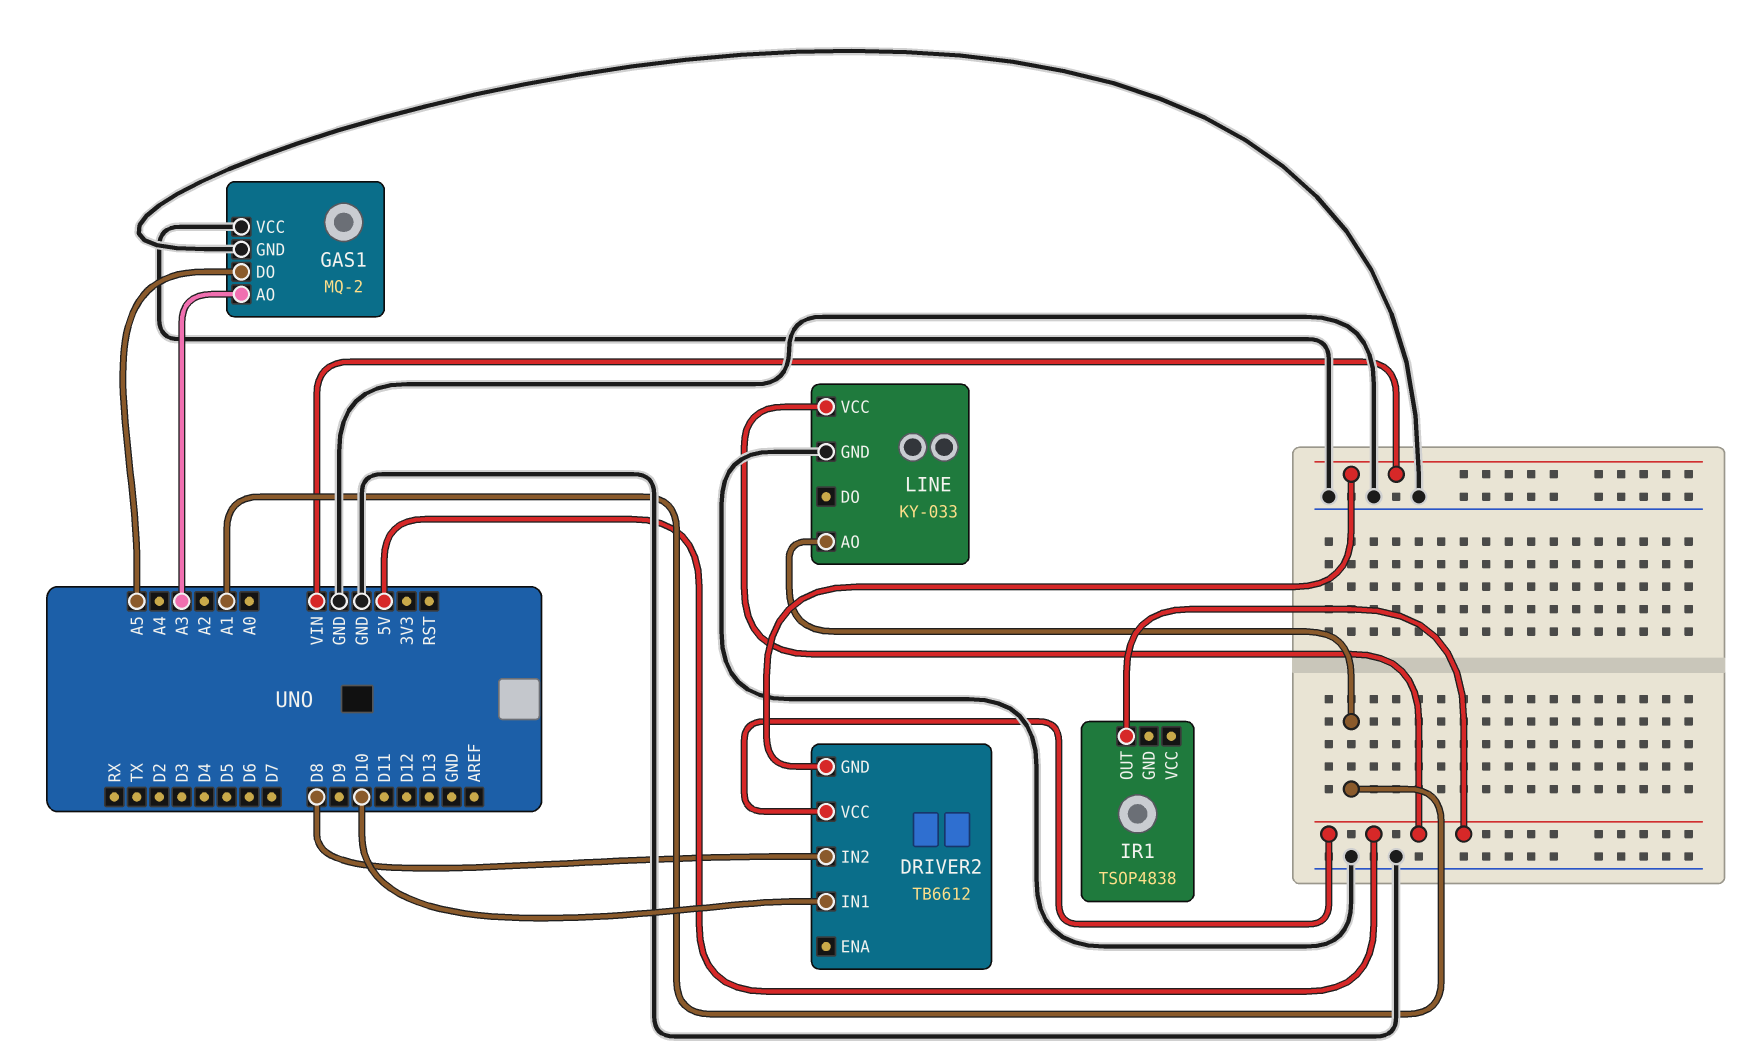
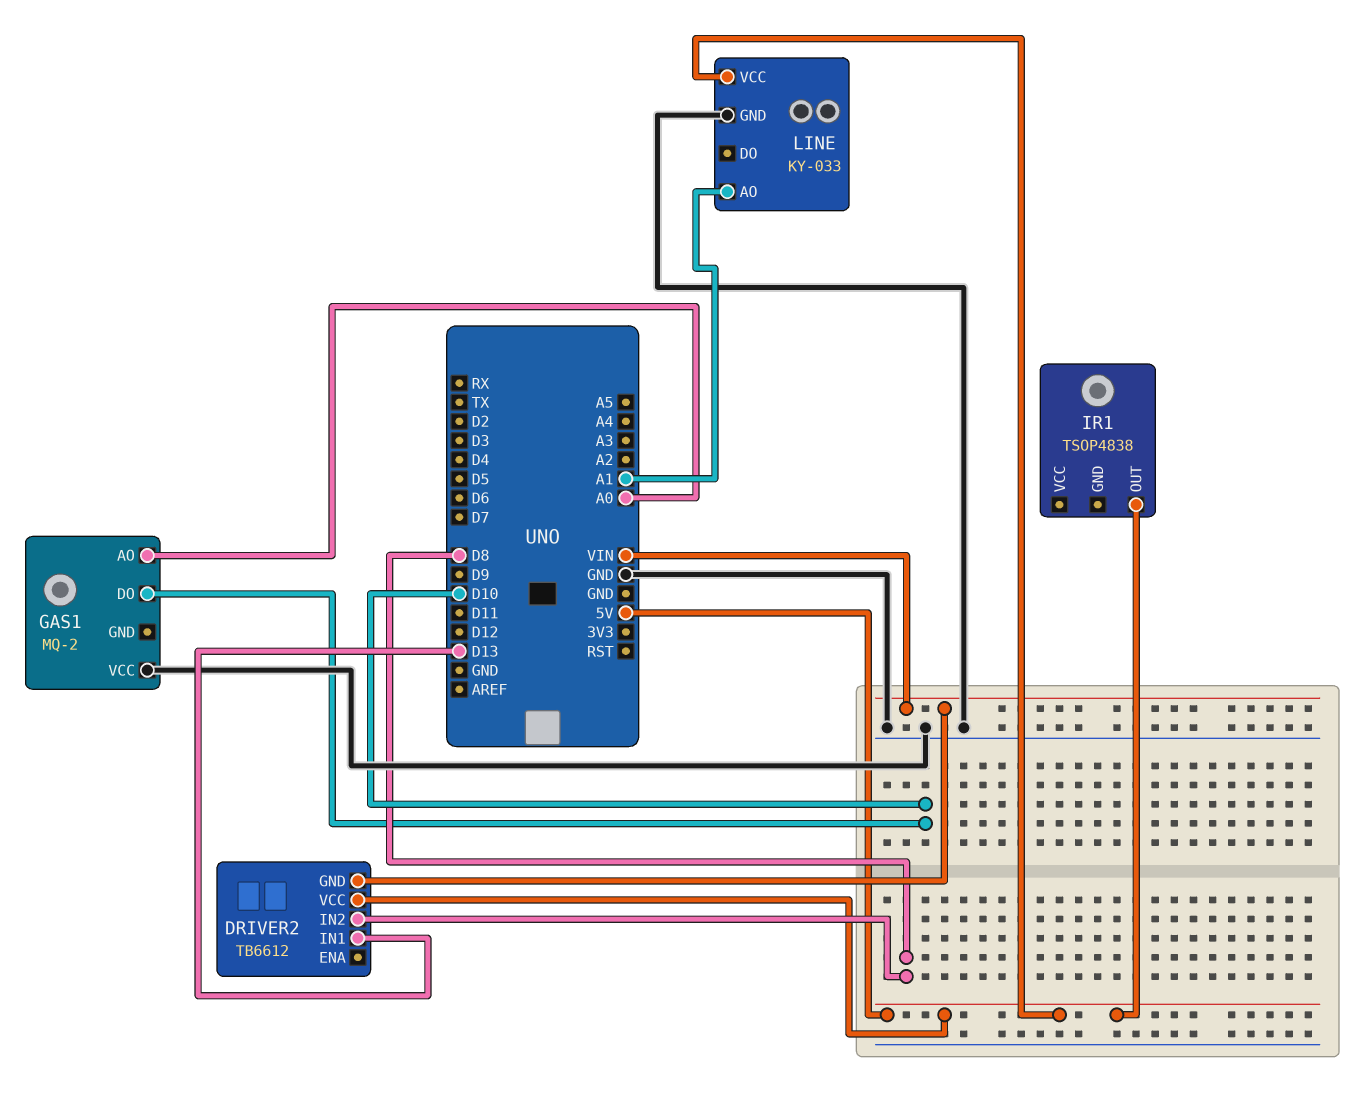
DRIVER2 pin IN1: D10 -> D13
GAS1 pin AO: A3 -> A0
GAS1 pin DO: A5 -> D10
GAS1 pin GND: GND -> none

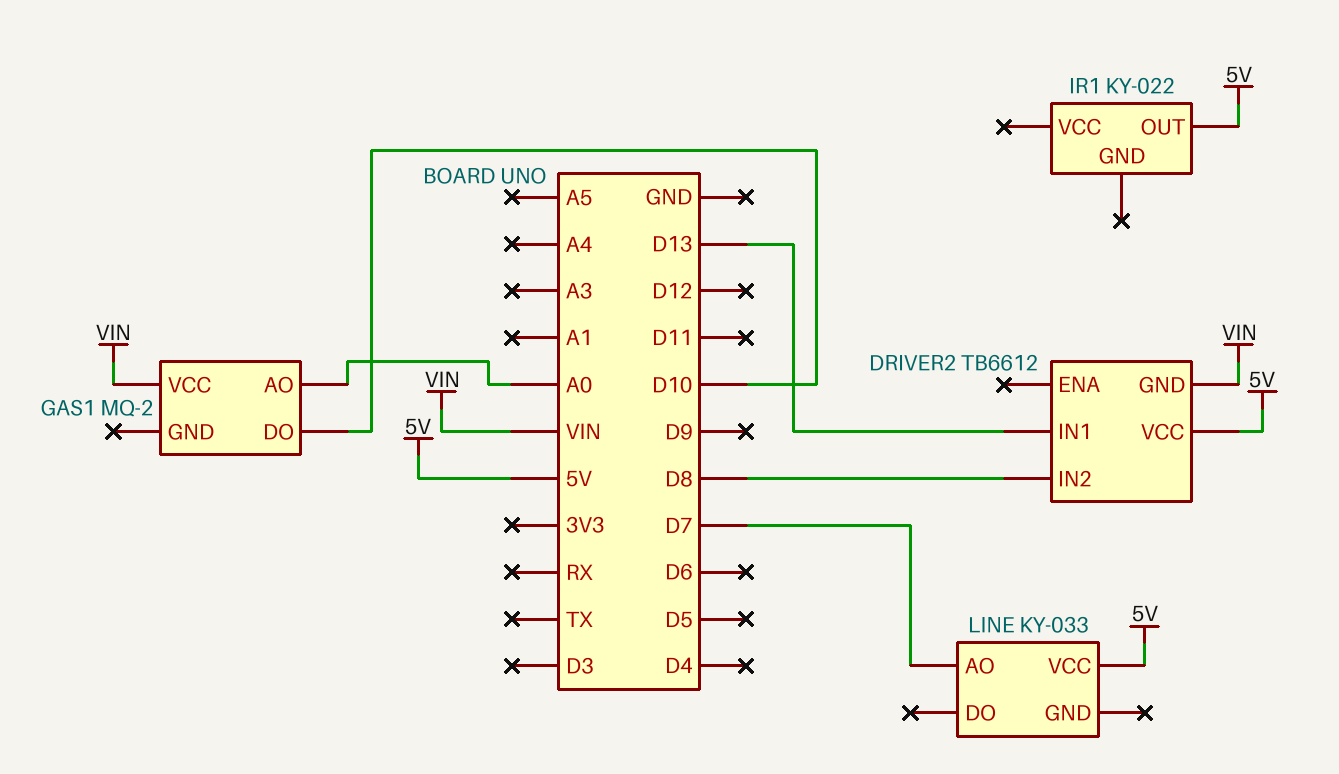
GAS1 pin VCC: GND -> VIN
IR1: TSOP4838 -> KY-022
LINE pin AO: A1 -> D7
LINE pin GND: GND -> none

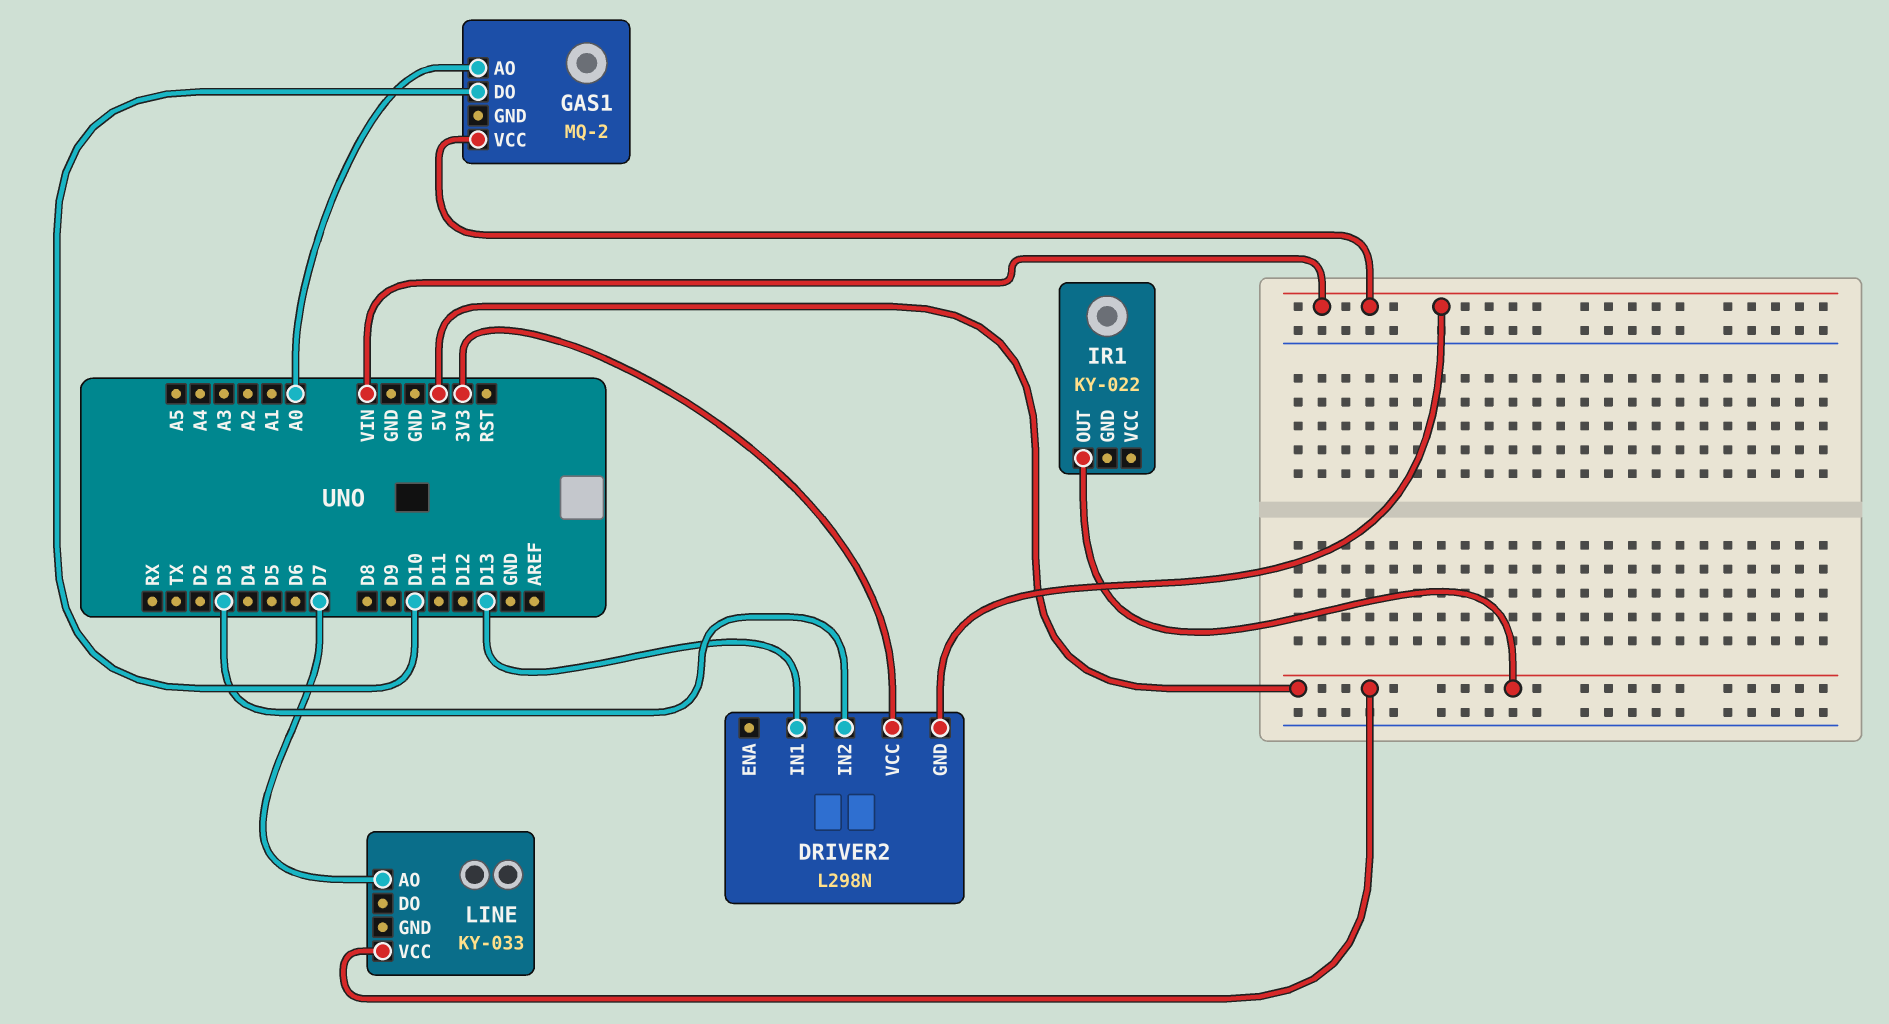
DRIVER2: TB6612 -> L298N
DRIVER2 pin IN2: D8 -> D3
DRIVER2 pin VCC: 5V -> 3V3

